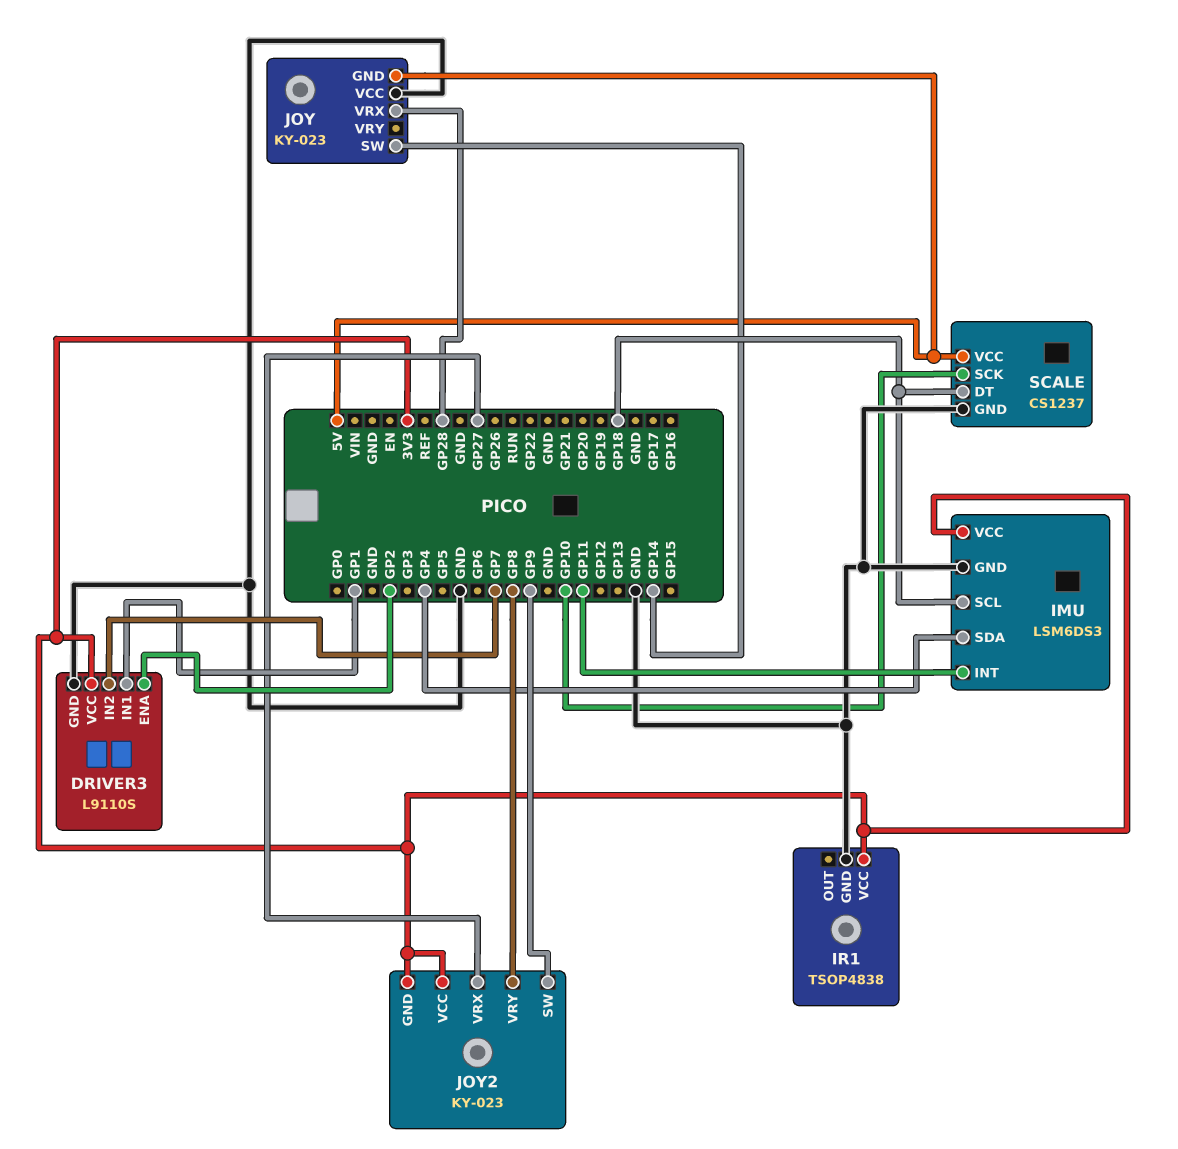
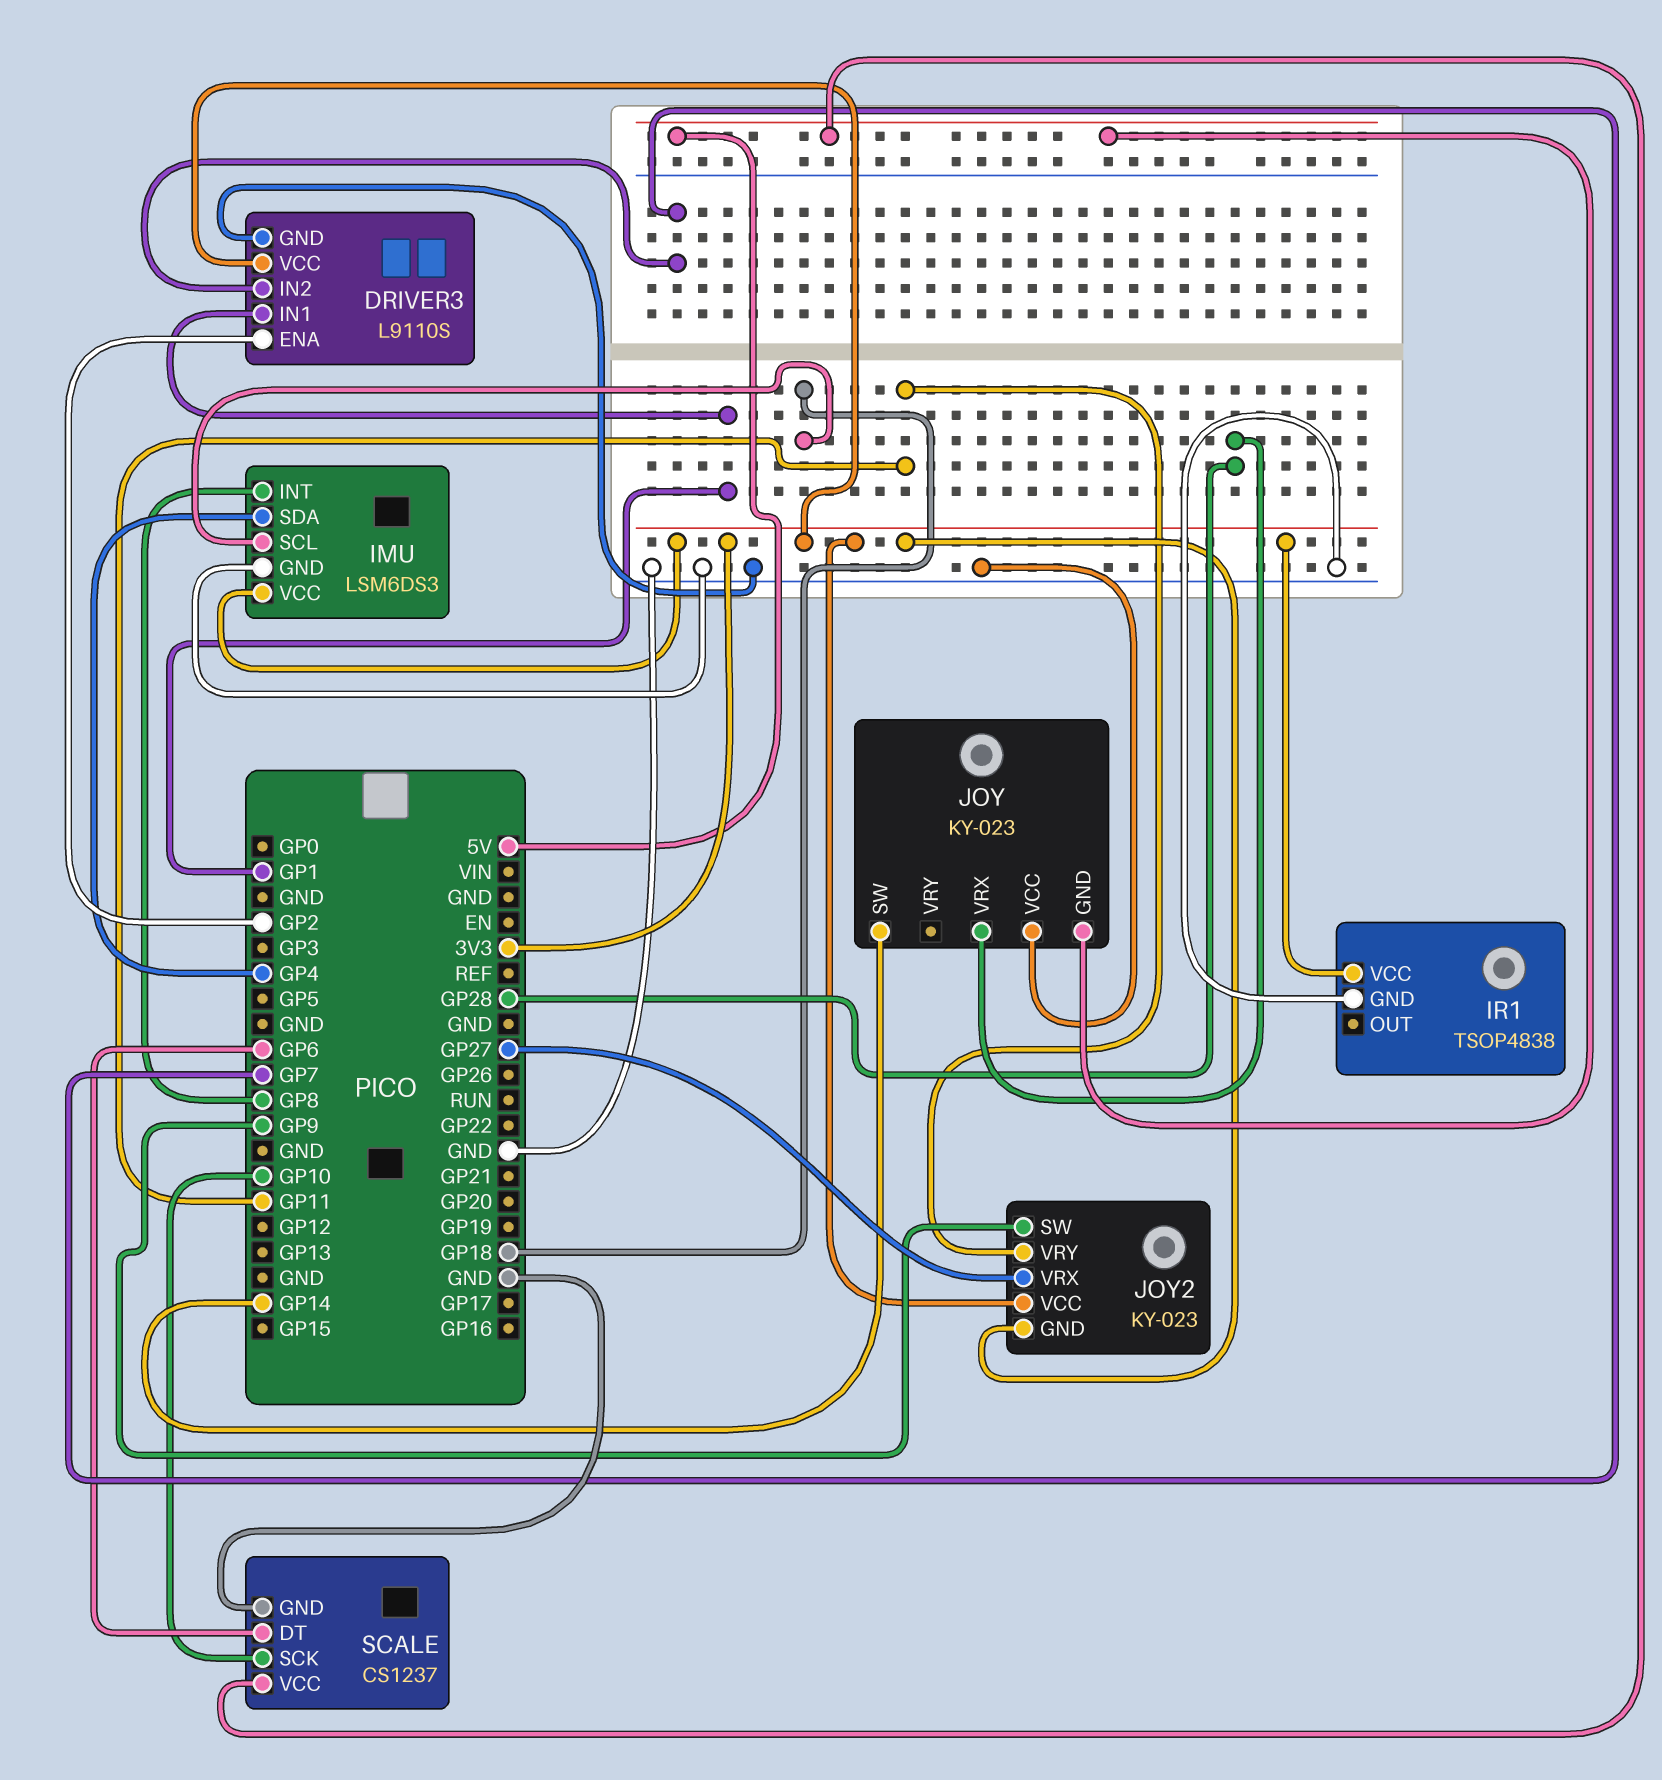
IMU pin INT: GP11 -> GP8
JOY2 pin VRY: GP8 -> GP11
SCALE pin DT: GP18 -> GP6

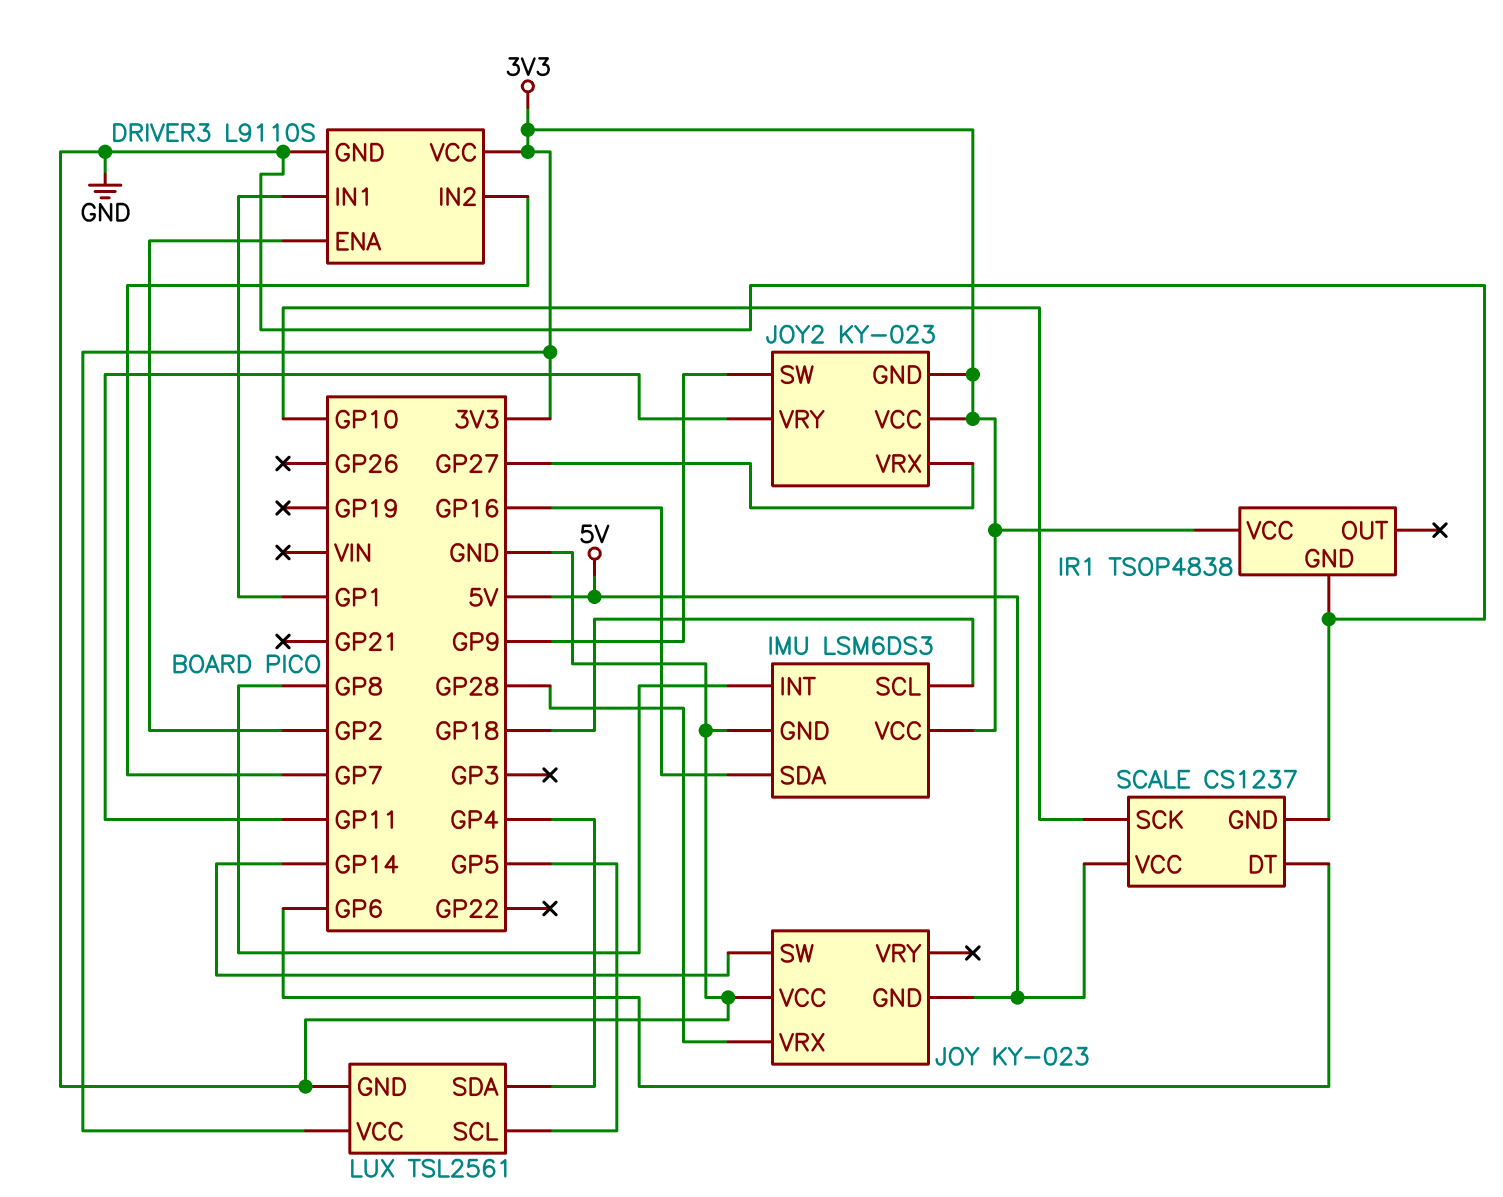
IMU pin SDA: GP4 -> GP16
LUX: none -> TSL2561
LUX pin GND: none -> GND
LUX pin SCL: none -> GP5
LUX pin SDA: none -> GP4
LUX pin VCC: none -> 3V3

